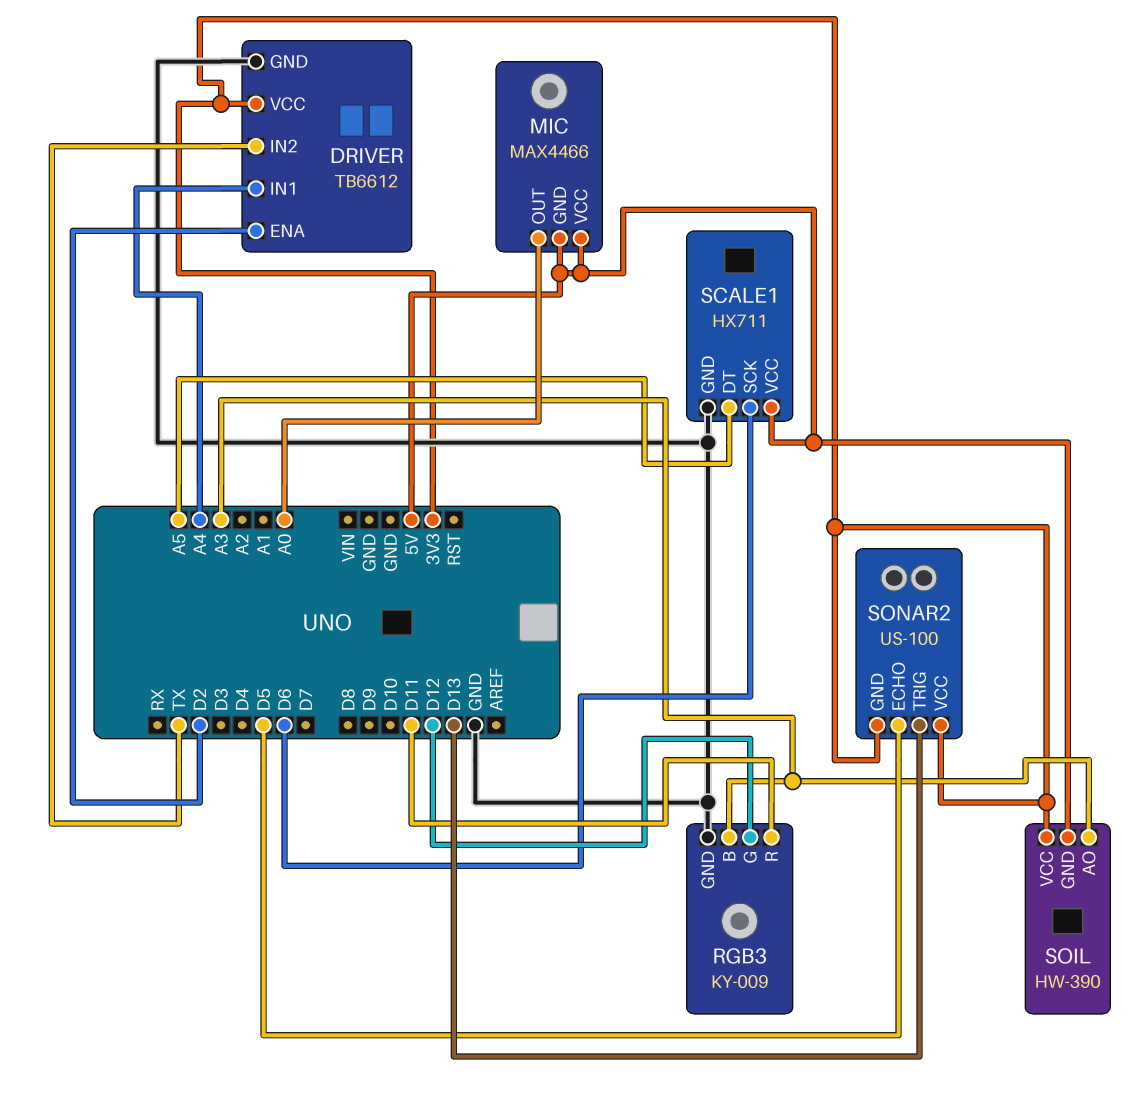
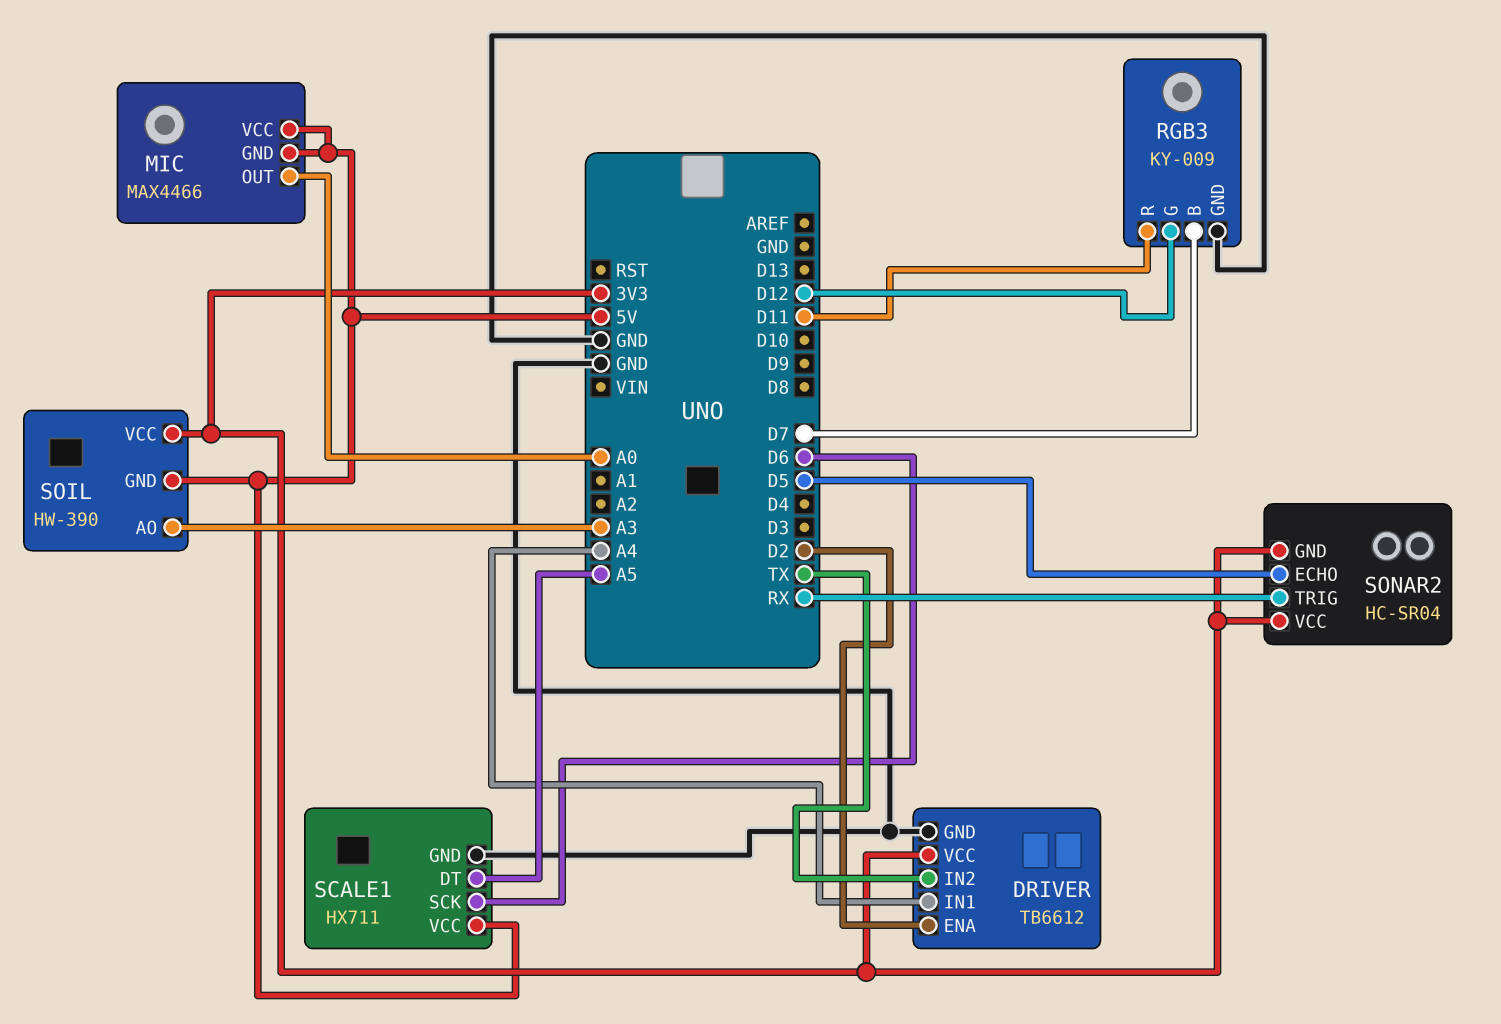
RGB3 pin B: A3 -> D7
SONAR2: US-100 -> HC-SR04
SONAR2 pin TRIG: D13 -> RX

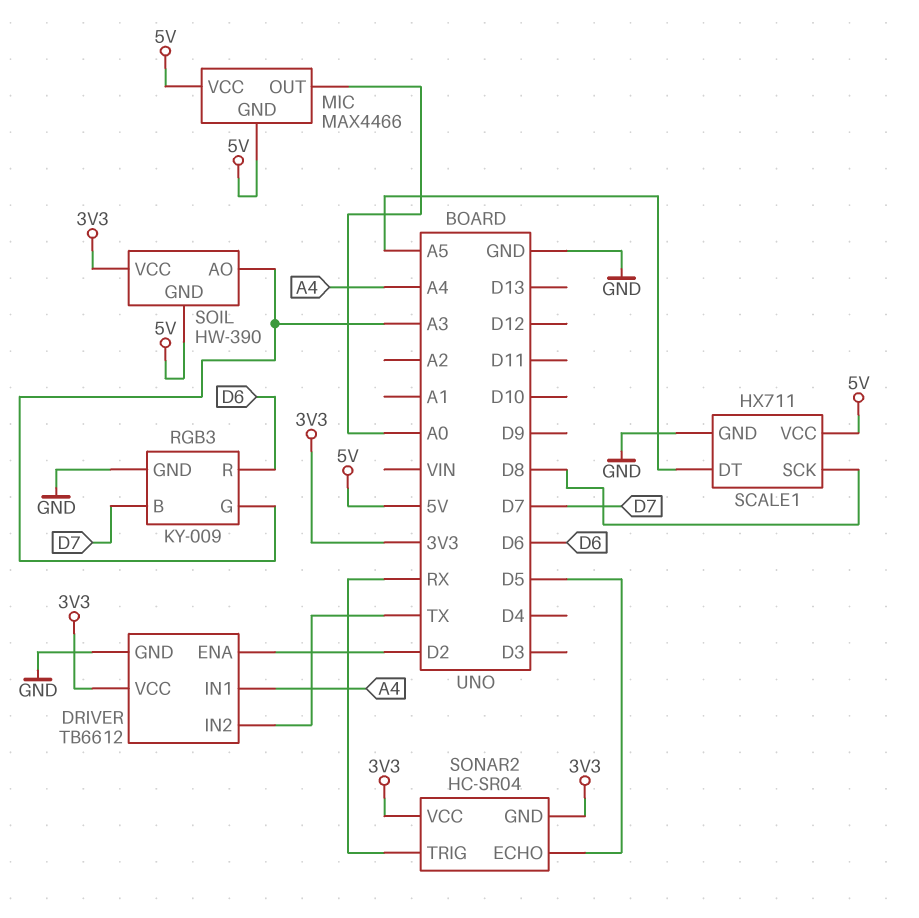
RGB3 pin G: D12 -> A3
RGB3 pin R: D11 -> D6
SCALE1 pin SCK: D6 -> D8

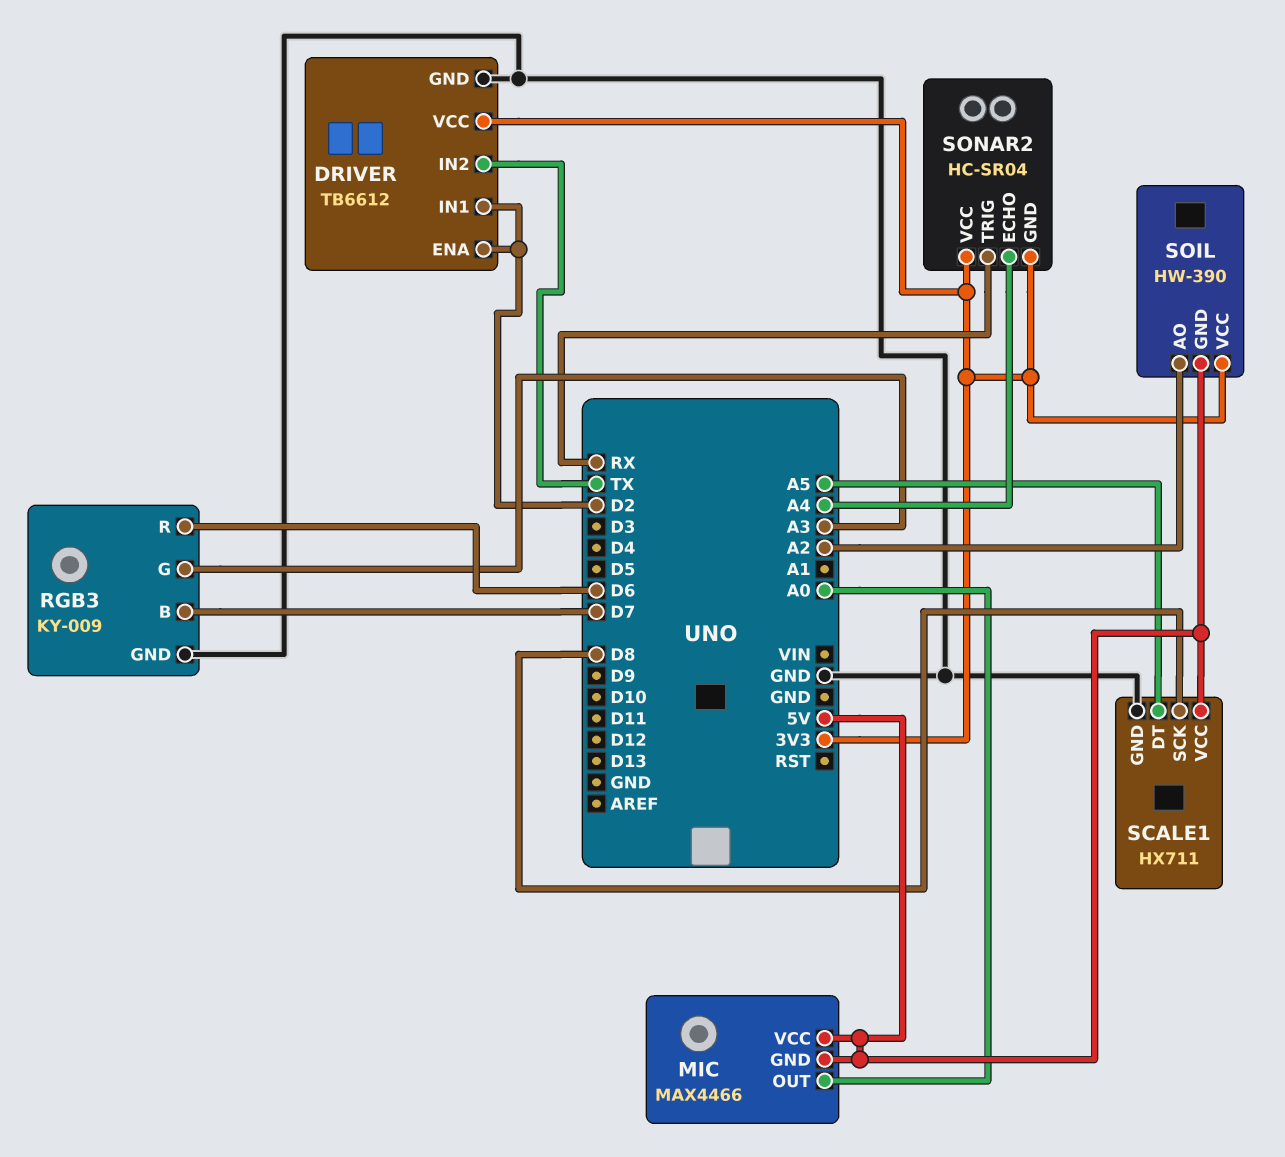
DRIVER pin IN1: A4 -> D2
SOIL pin AO: A3 -> A2
SONAR2 pin ECHO: D5 -> A4

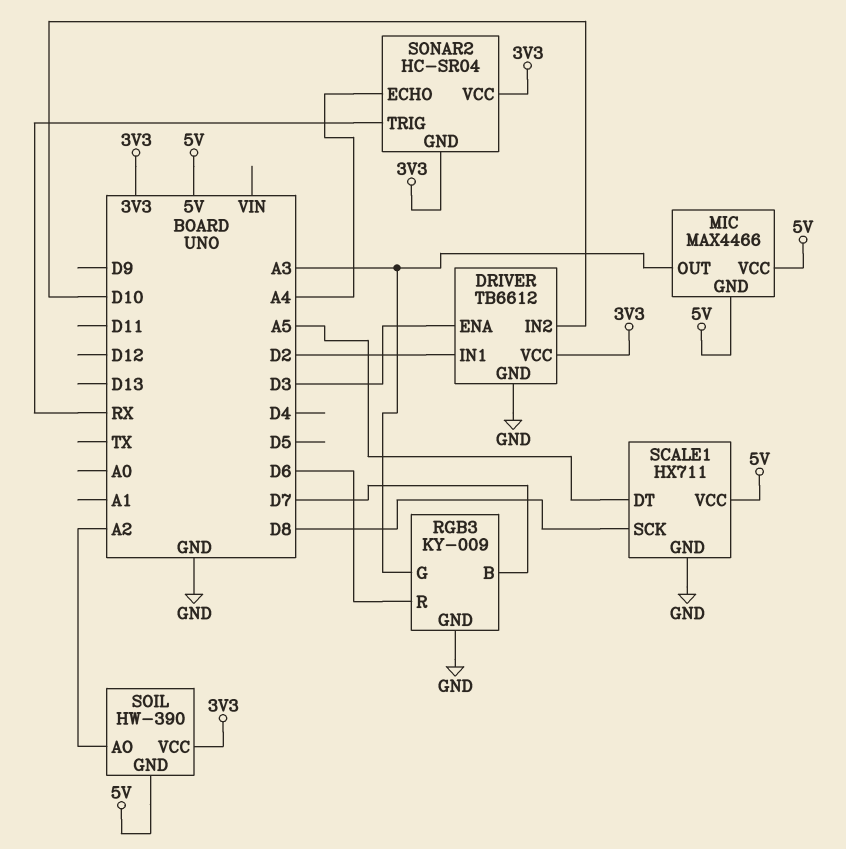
DRIVER pin ENA: D2 -> D3
DRIVER pin IN2: TX -> D10
MIC pin OUT: A0 -> A3

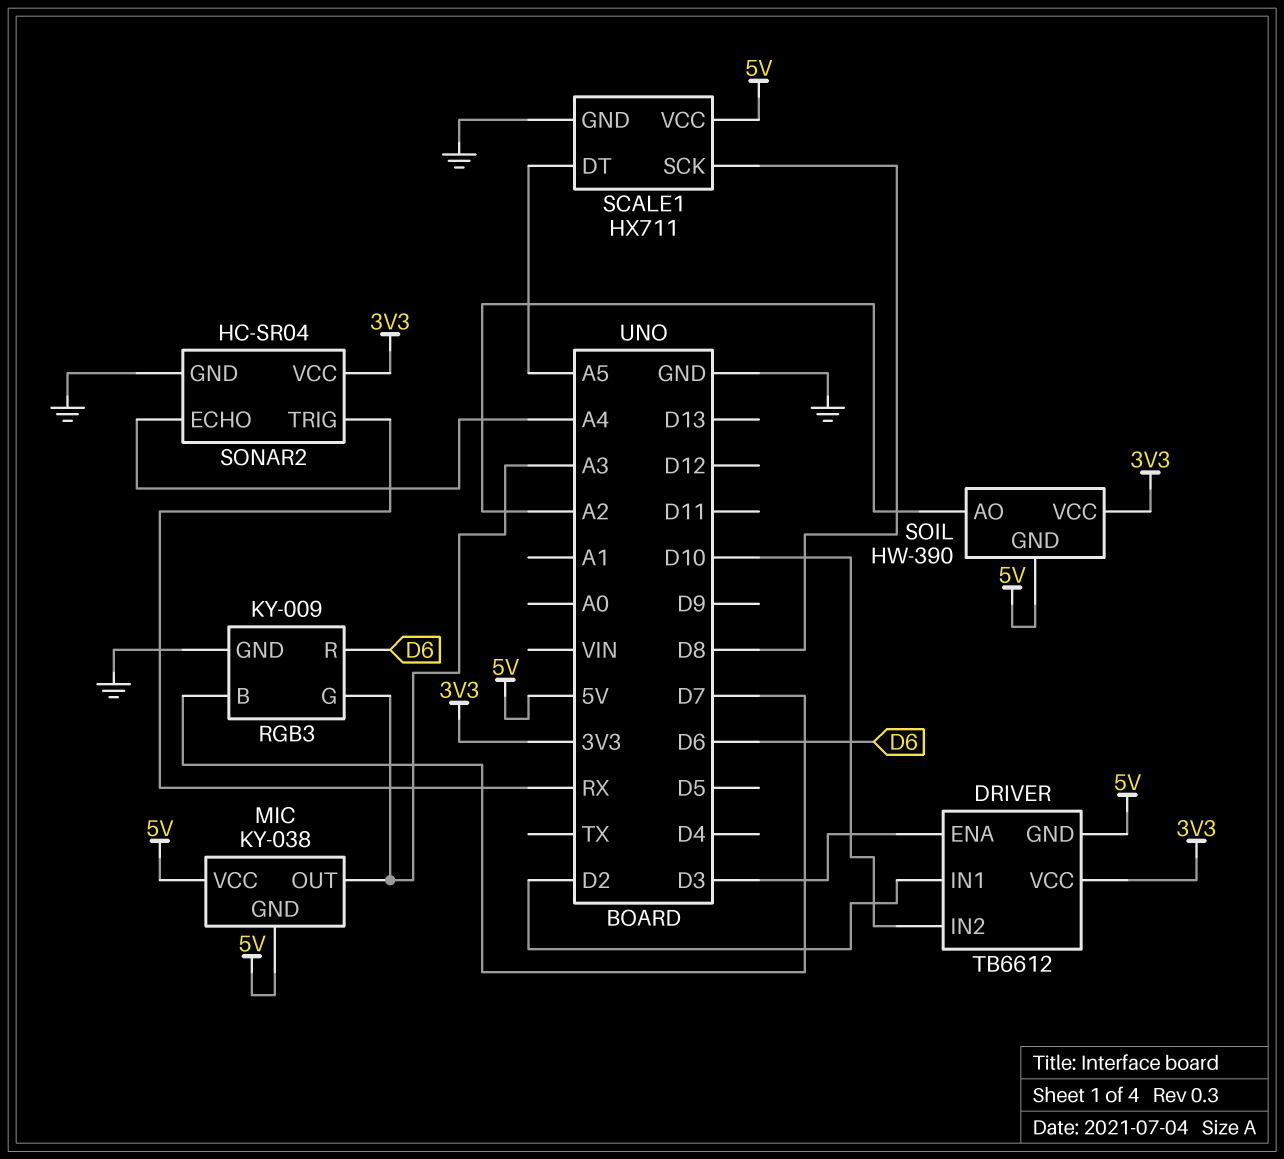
DRIVER pin GND: GND -> 5V
MIC: MAX4466 -> KY-038
SONAR2 pin GND: 3V3 -> GND

